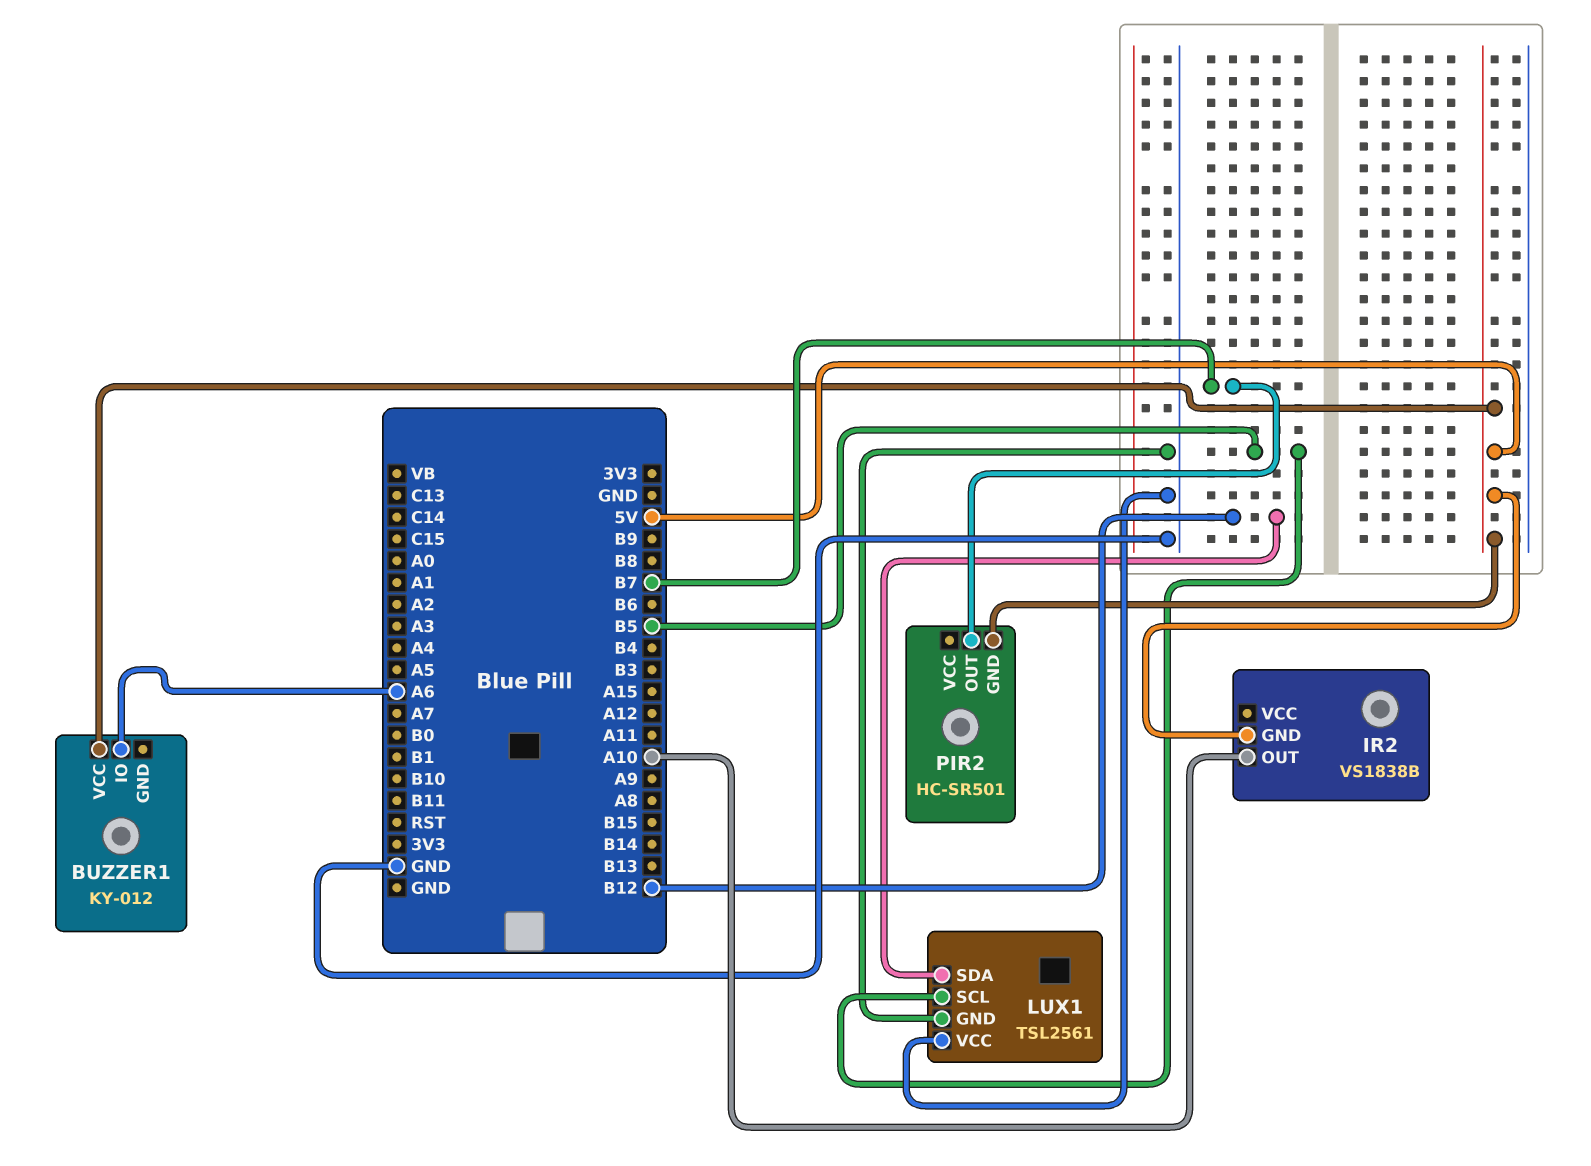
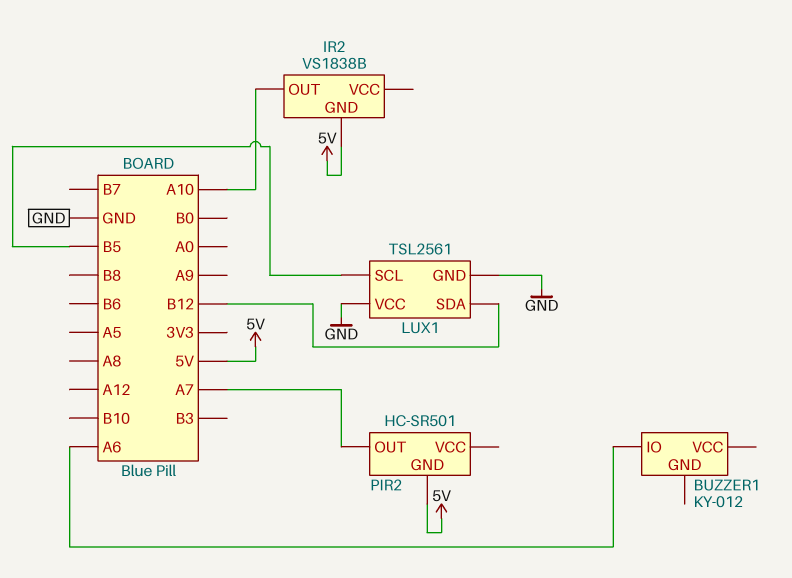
BUZZER1 pin VCC: 5V -> none
PIR2 pin OUT: B7 -> A7

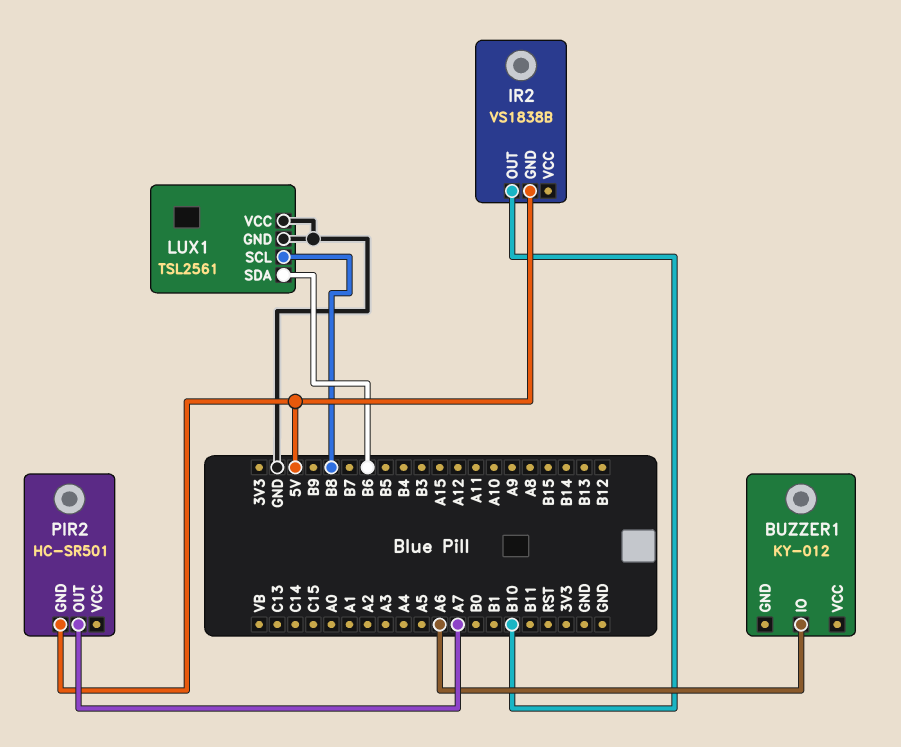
IR2 pin OUT: A10 -> B10
LUX1 pin SCL: B5 -> B8
LUX1 pin SDA: B12 -> B6

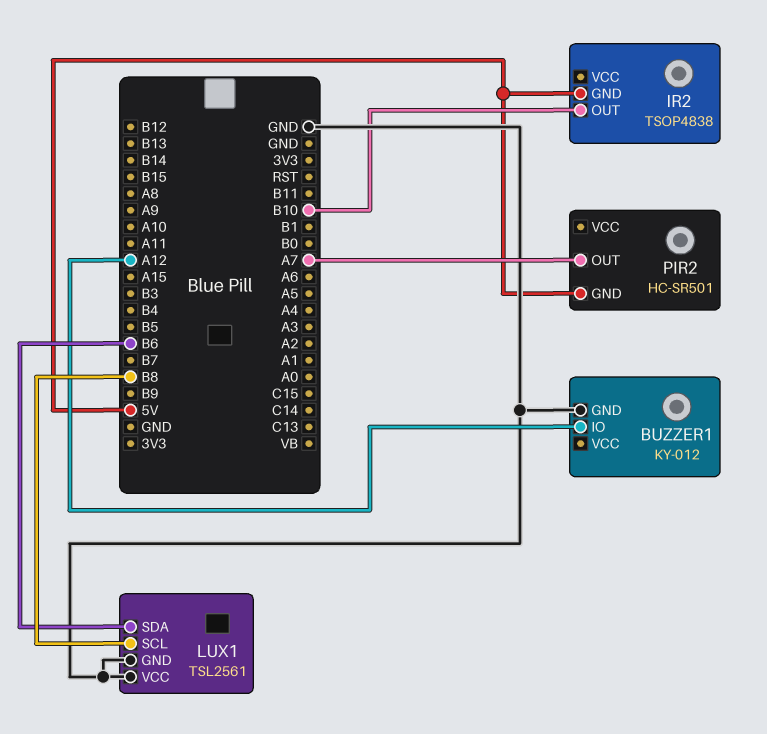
BUZZER1 pin GND: none -> GND
BUZZER1 pin IO: A6 -> A12
IR2: VS1838B -> TSOP4838

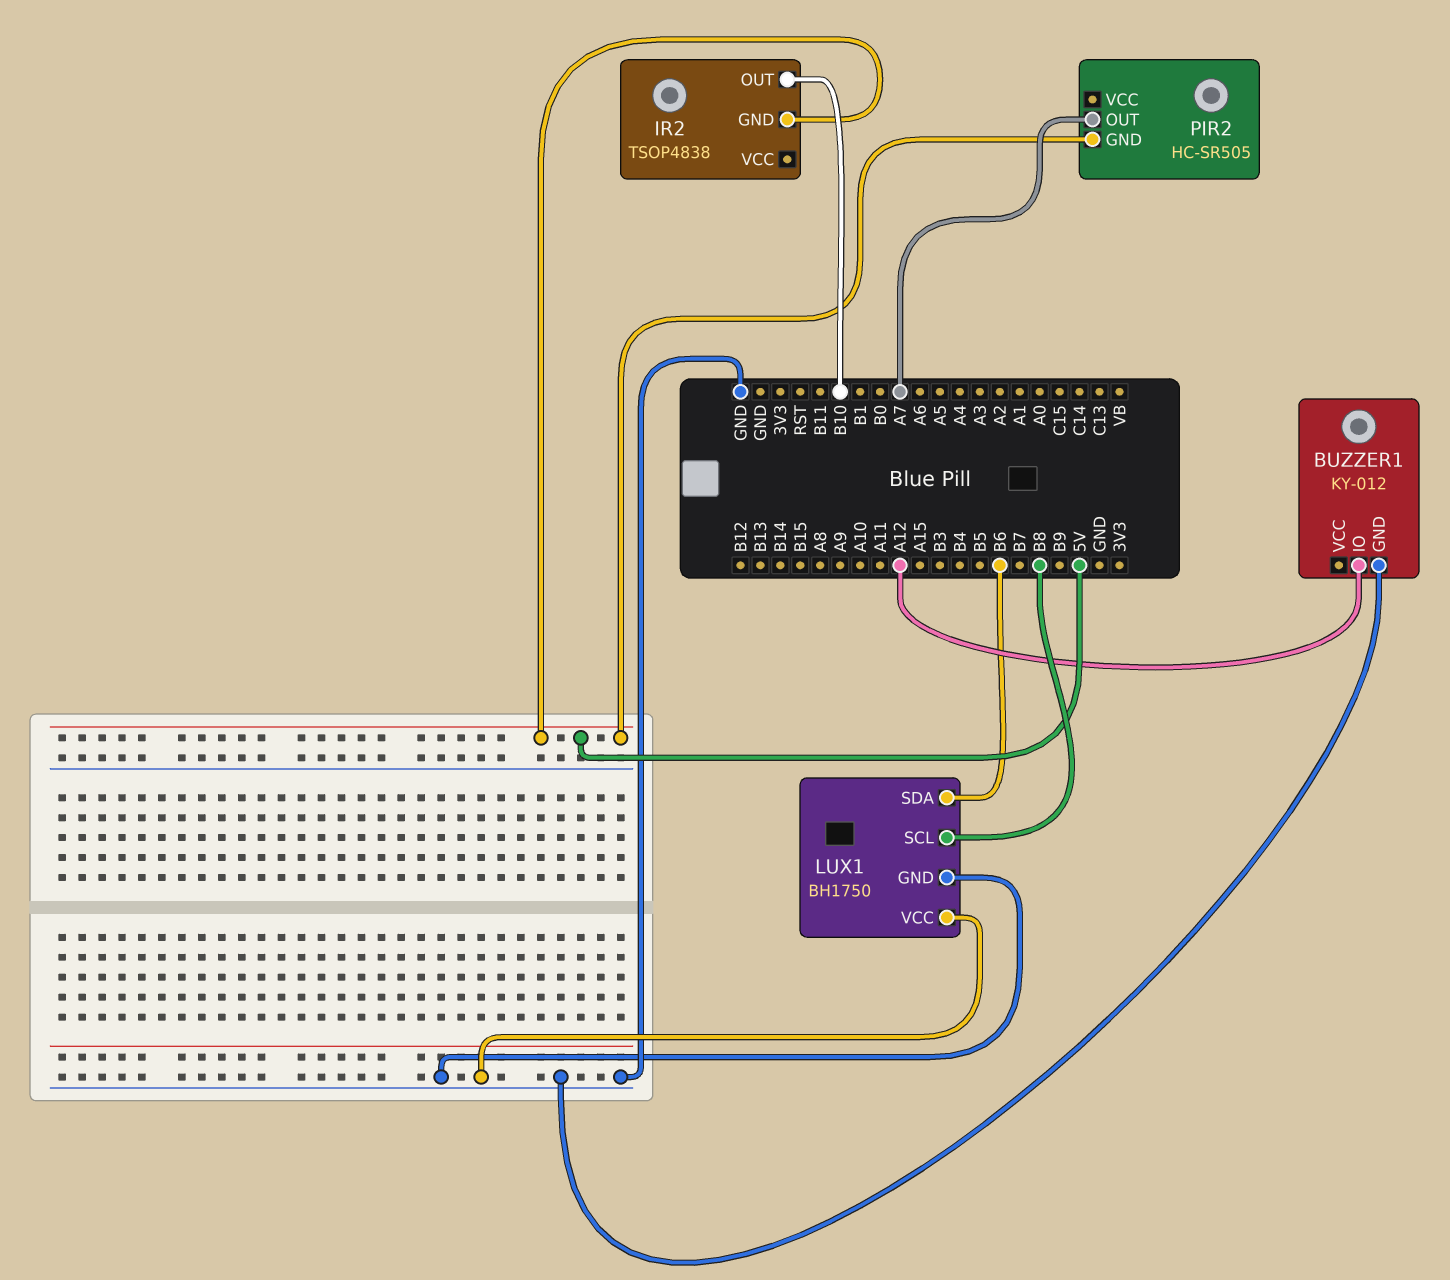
LUX1: TSL2561 -> BH1750
PIR2: HC-SR501 -> HC-SR505

